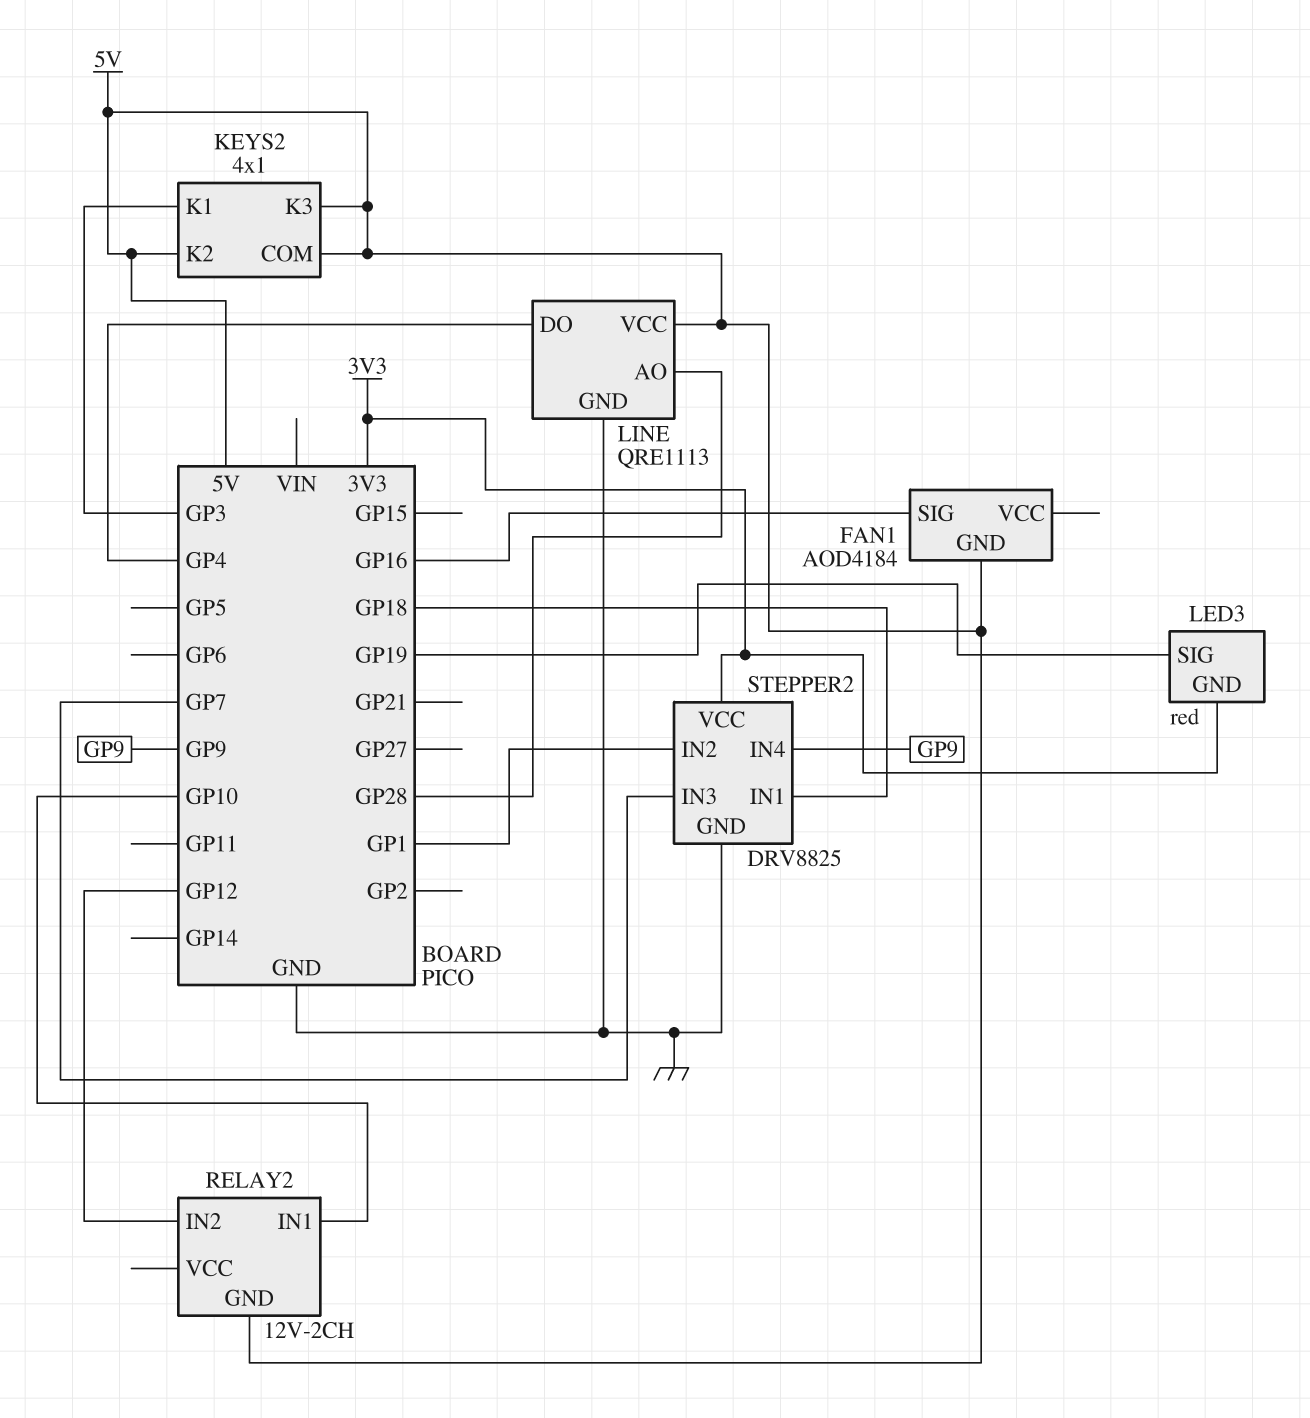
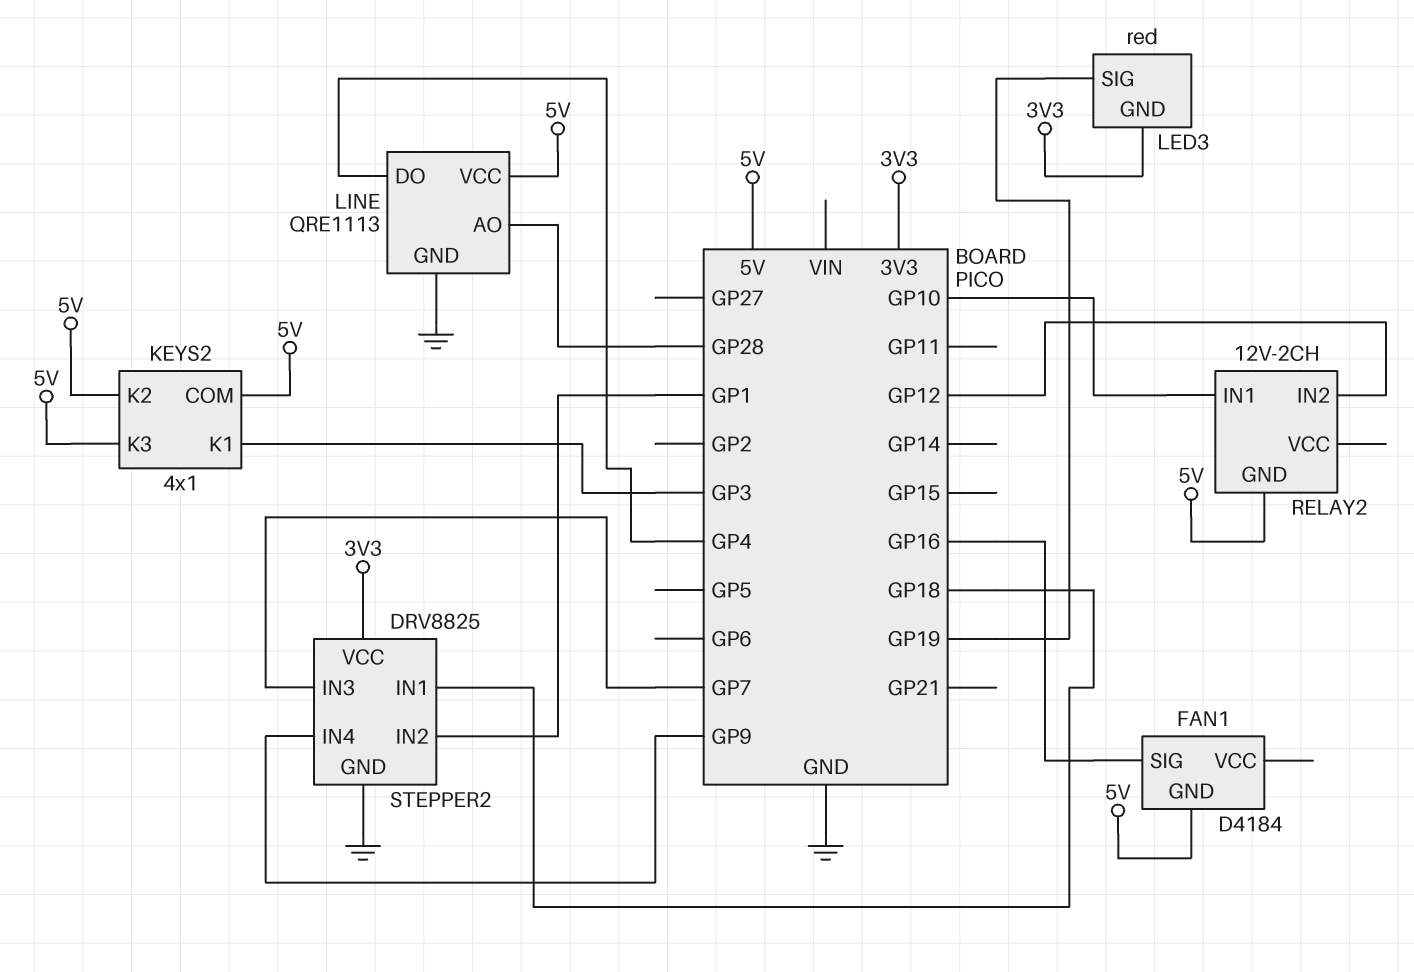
FAN1: AOD4184 -> D4184

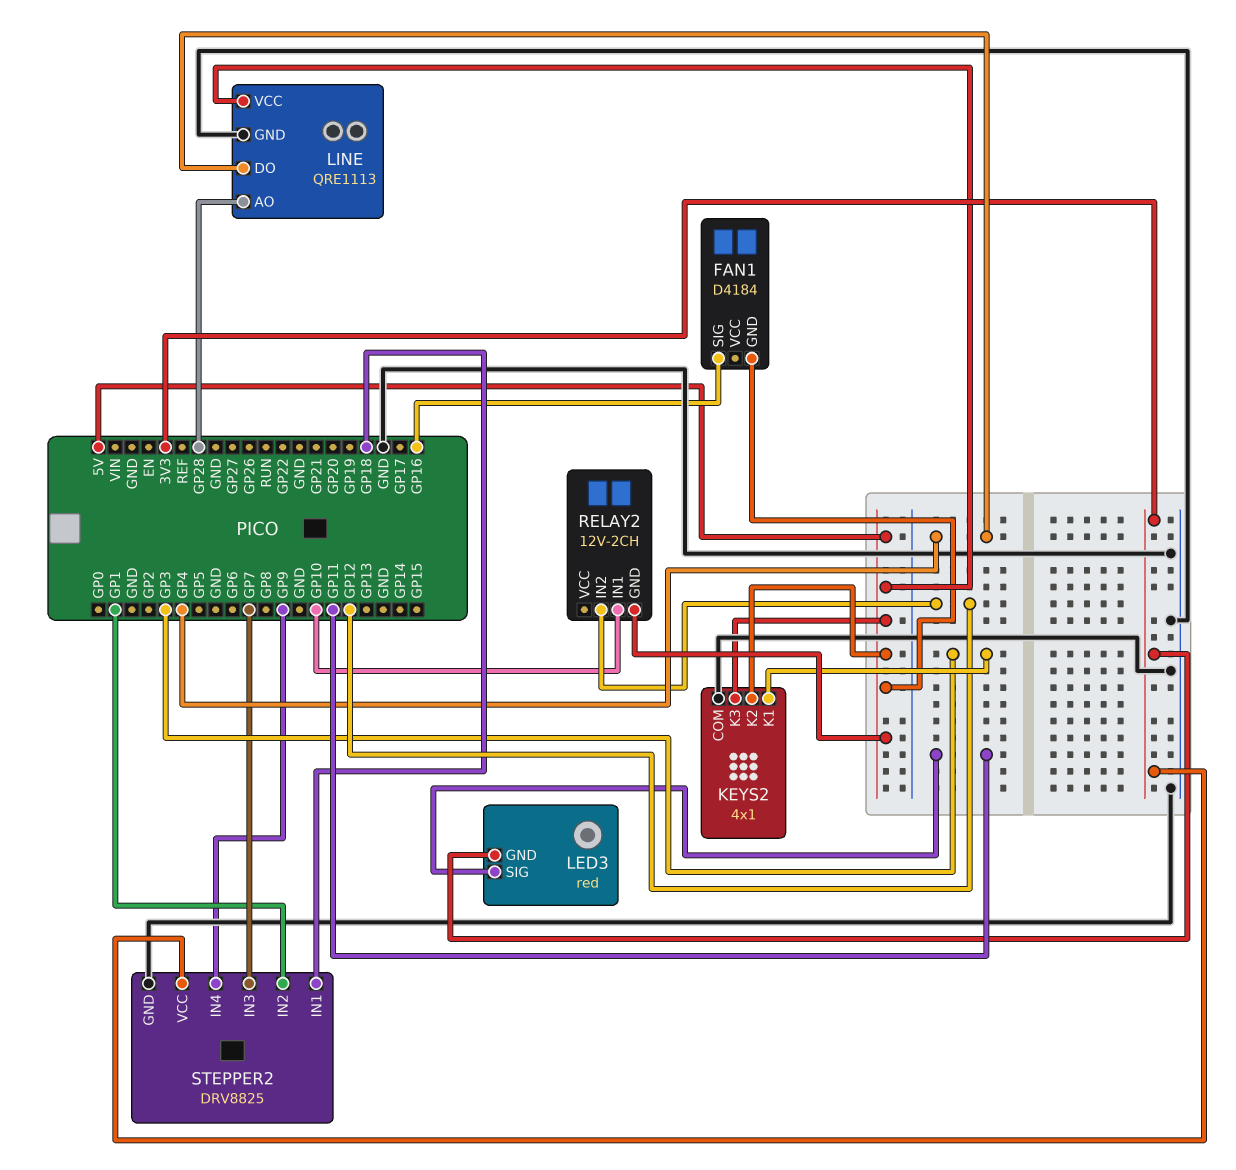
KEYS2 pin COM: 5V -> GND
LED3 pin SIG: GP19 -> GP11

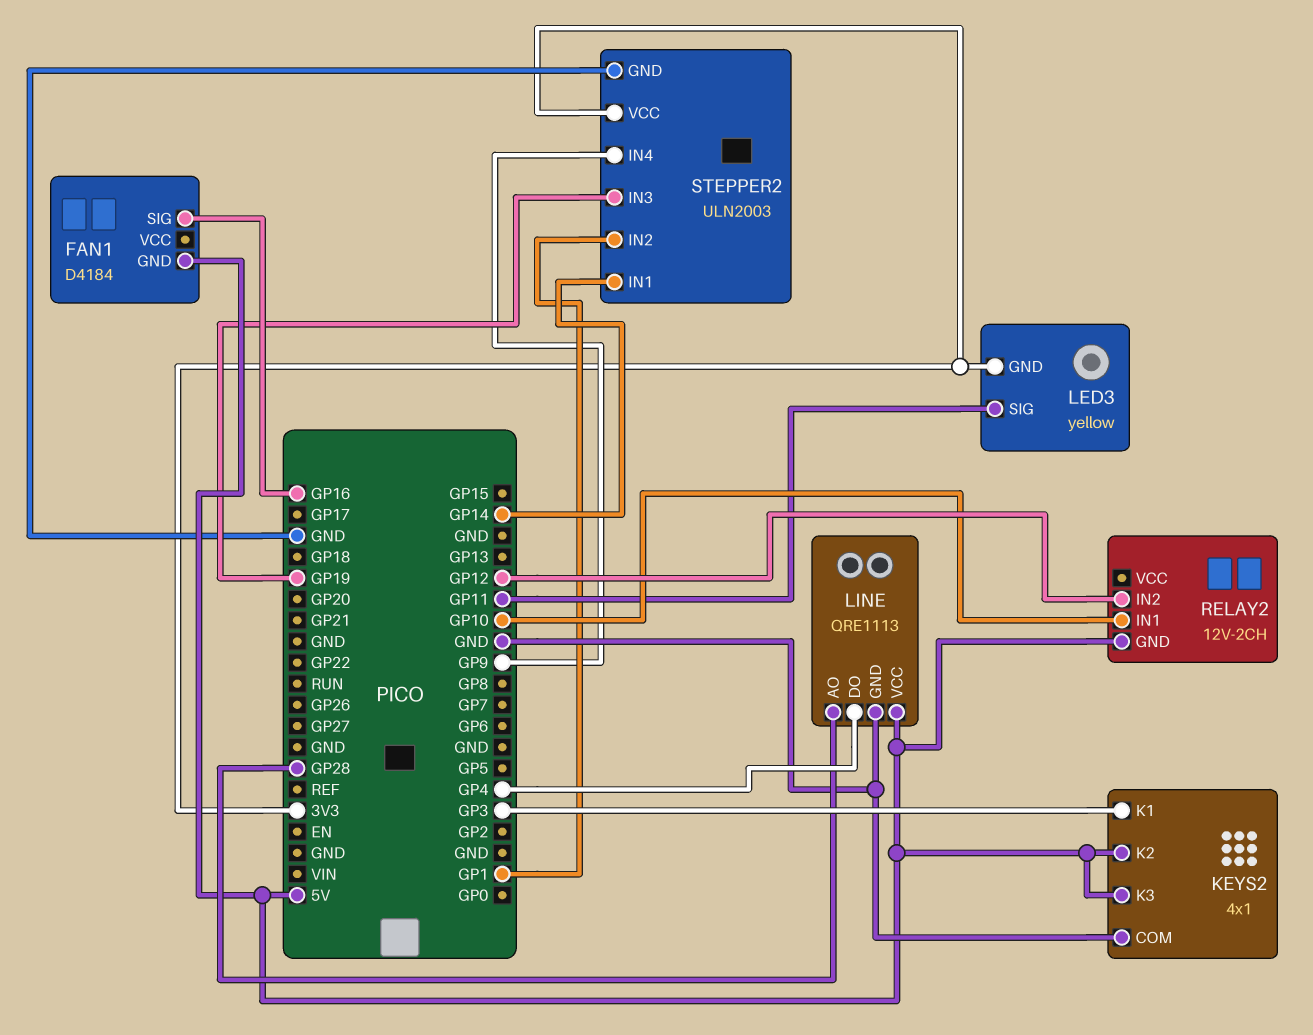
LED3: red -> yellow
STEPPER2: DRV8825 -> ULN2003
STEPPER2 pin IN1: GP18 -> GP14
STEPPER2 pin IN3: GP7 -> GP19

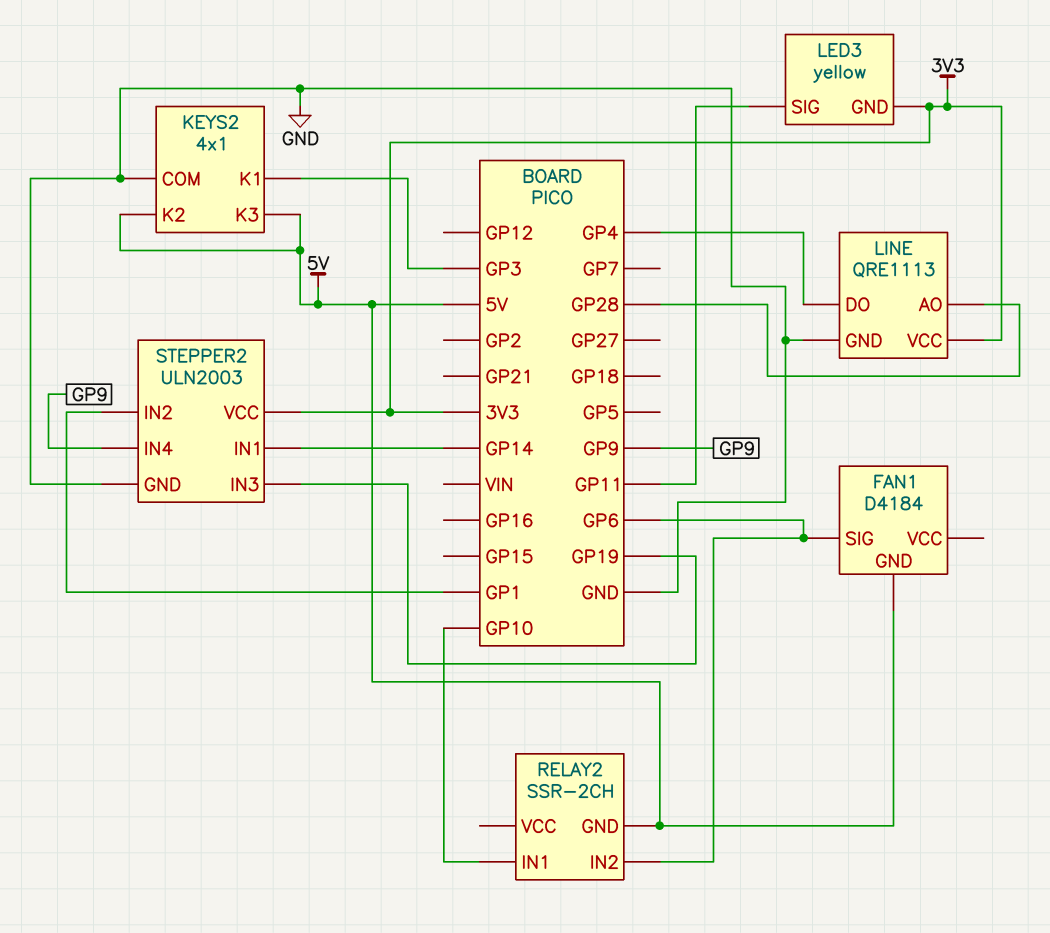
FAN1 pin SIG: GP16 -> GP6
LINE pin VCC: 5V -> 3V3
RELAY2: 12V-2CH -> SSR-2CH
RELAY2 pin IN2: GP12 -> GP6

